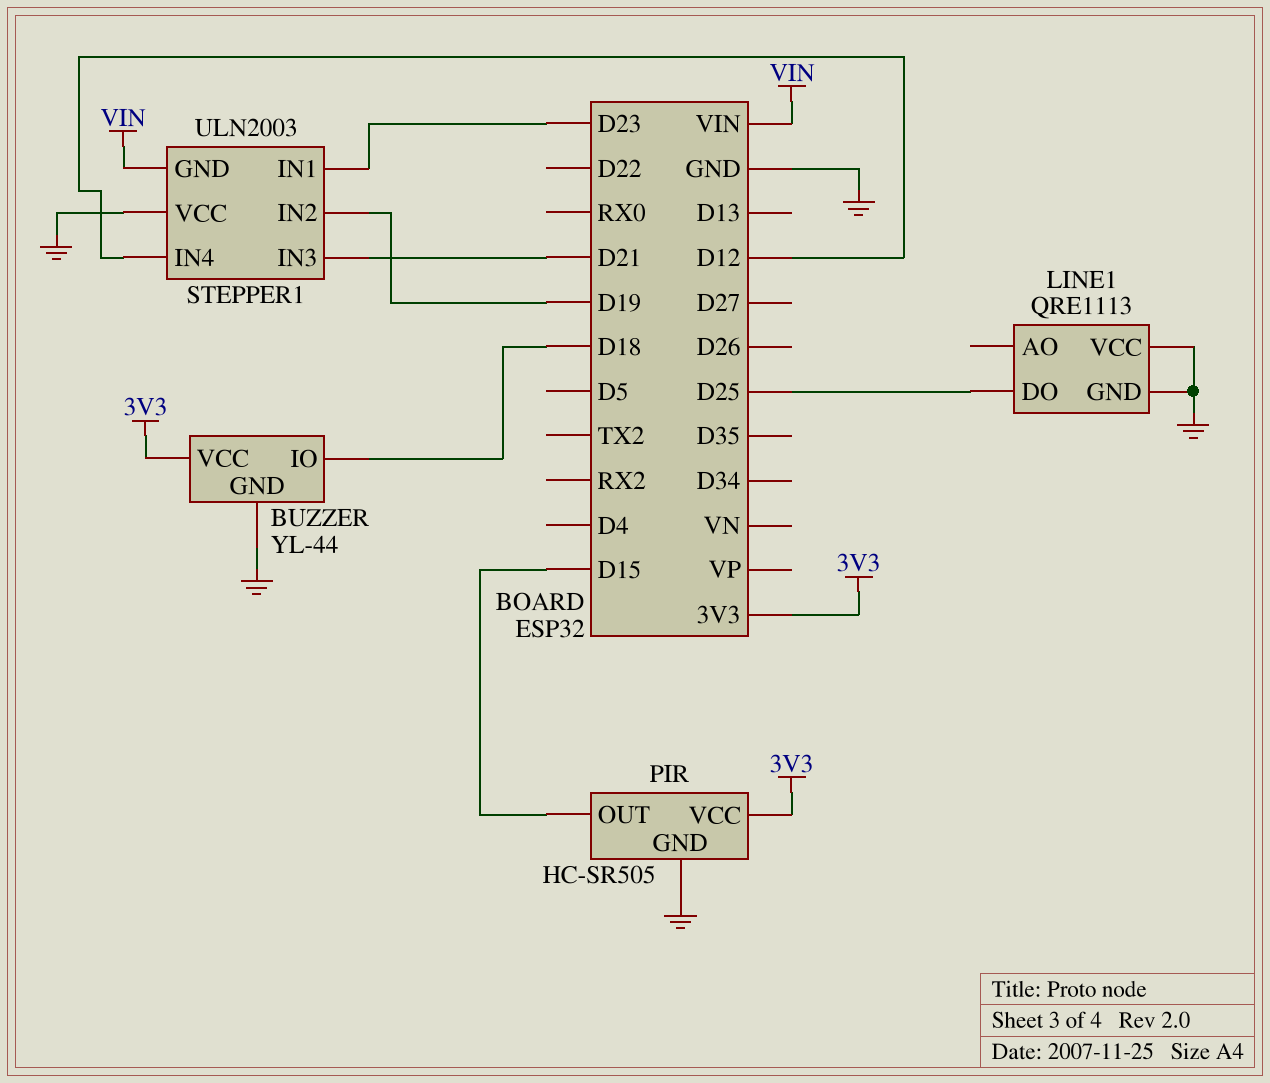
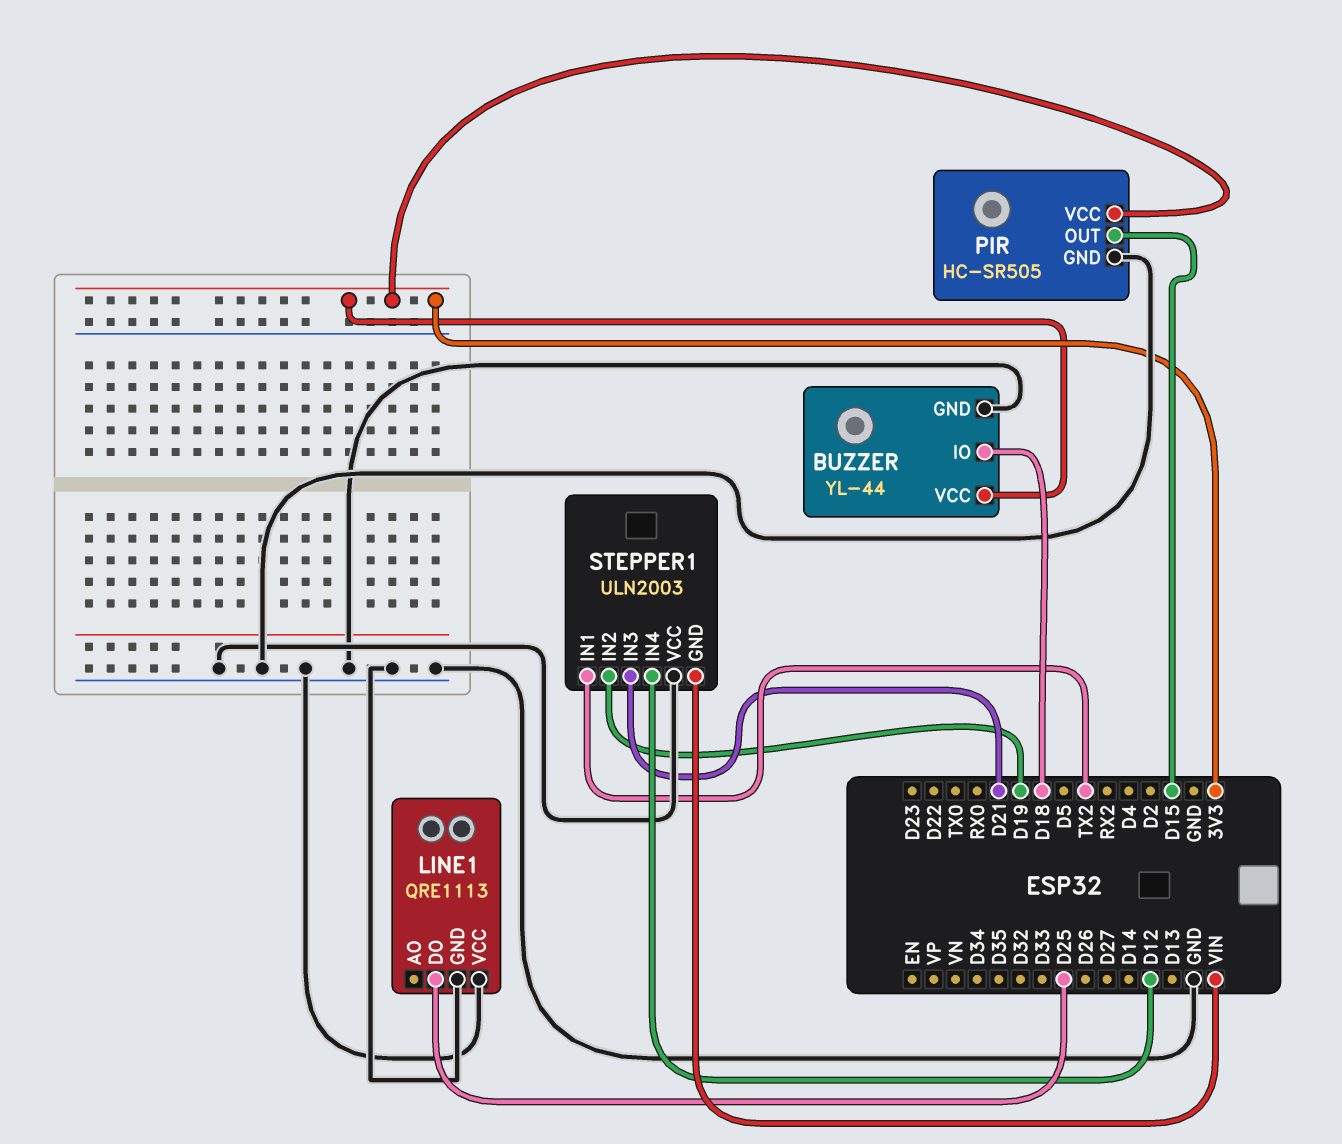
STEPPER1 pin IN1: D23 -> TX2

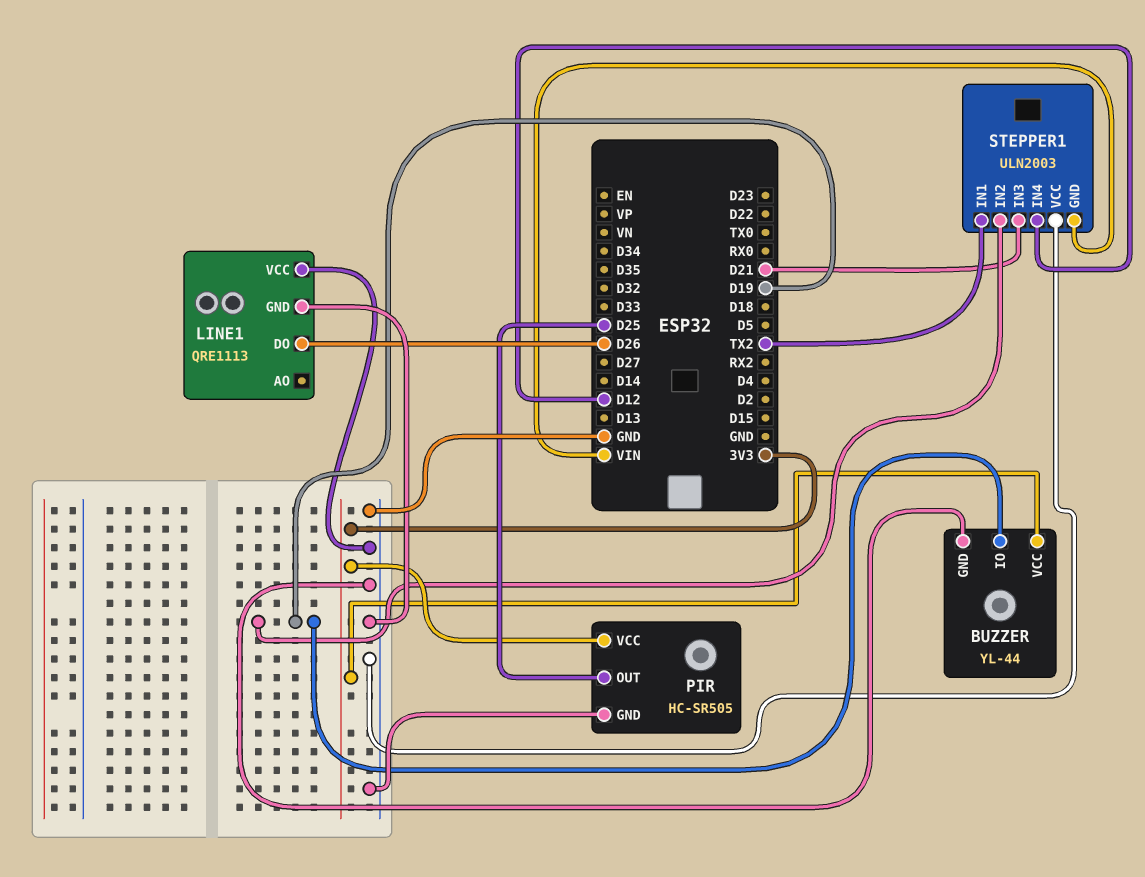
BUZZER pin IO: D18 -> D19
LINE1 pin DO: D25 -> D26
PIR pin OUT: D15 -> D25

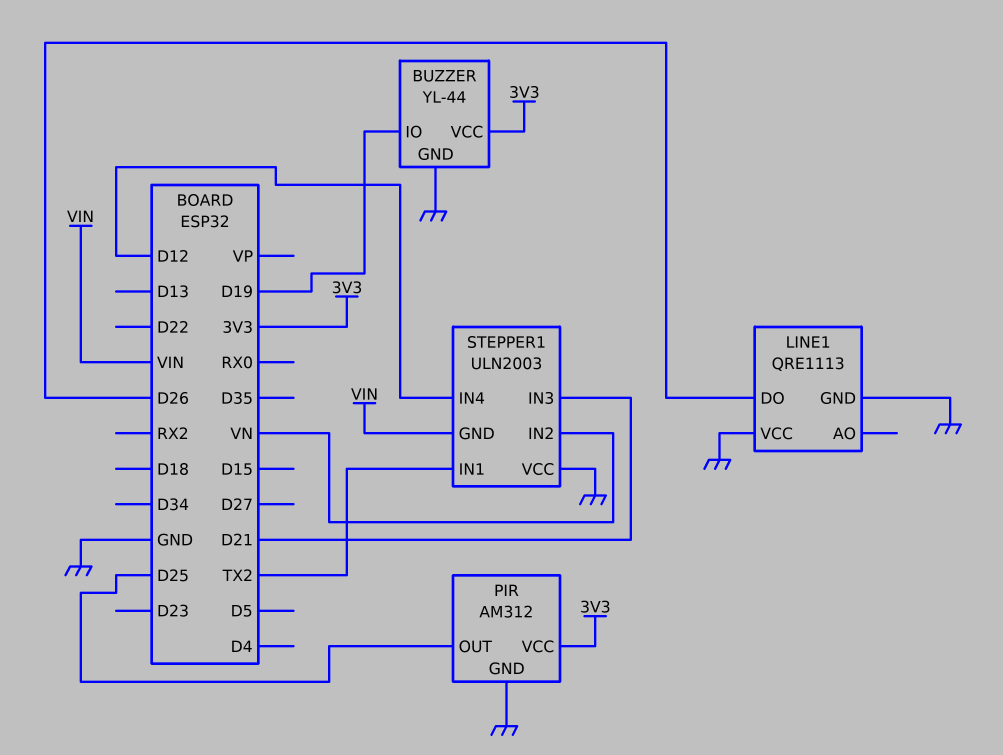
PIR: HC-SR505 -> AM312
STEPPER1 pin IN2: D19 -> VN

